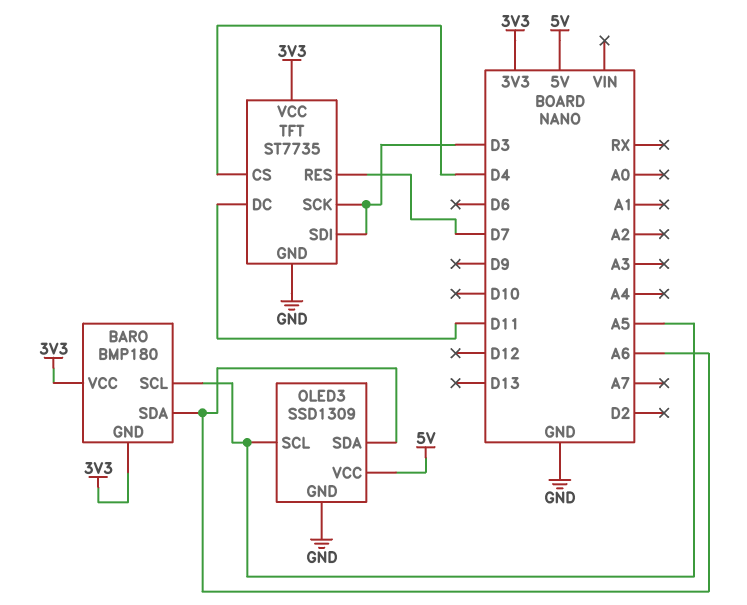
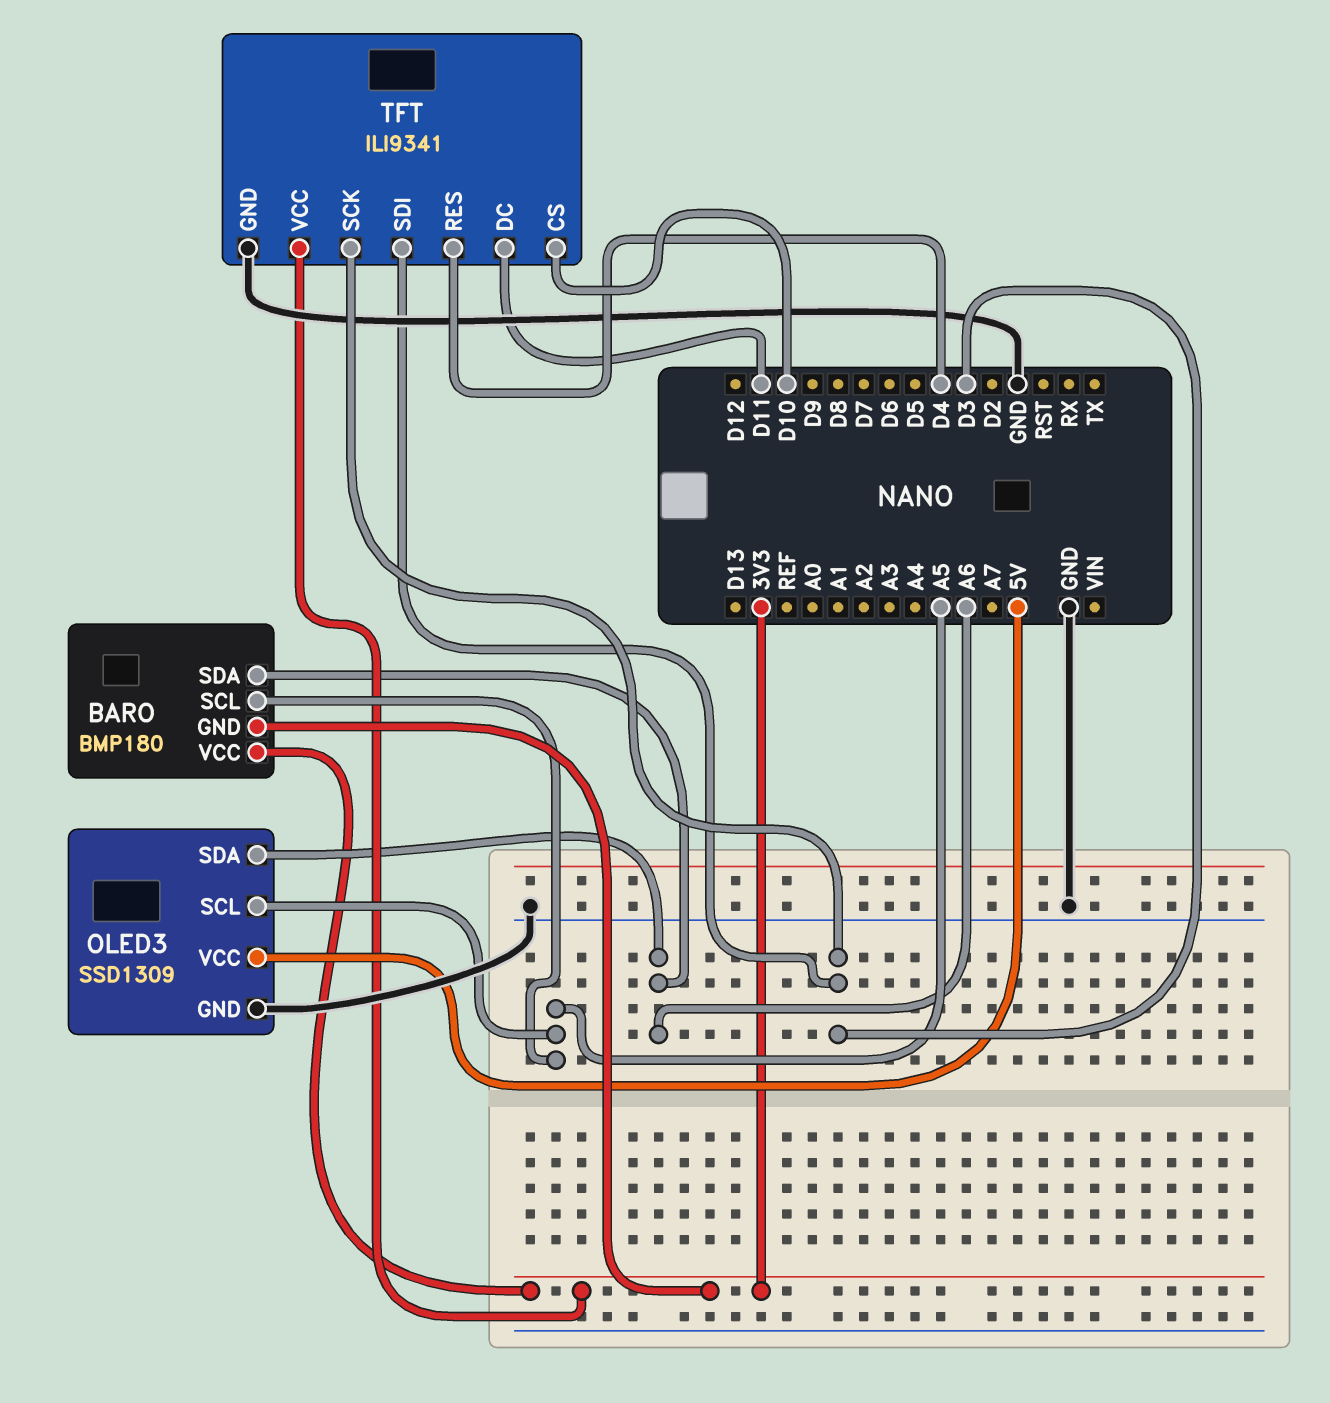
TFT: ST7735 -> ILI9341
TFT pin CS: D4 -> D10
TFT pin RES: D7 -> D4

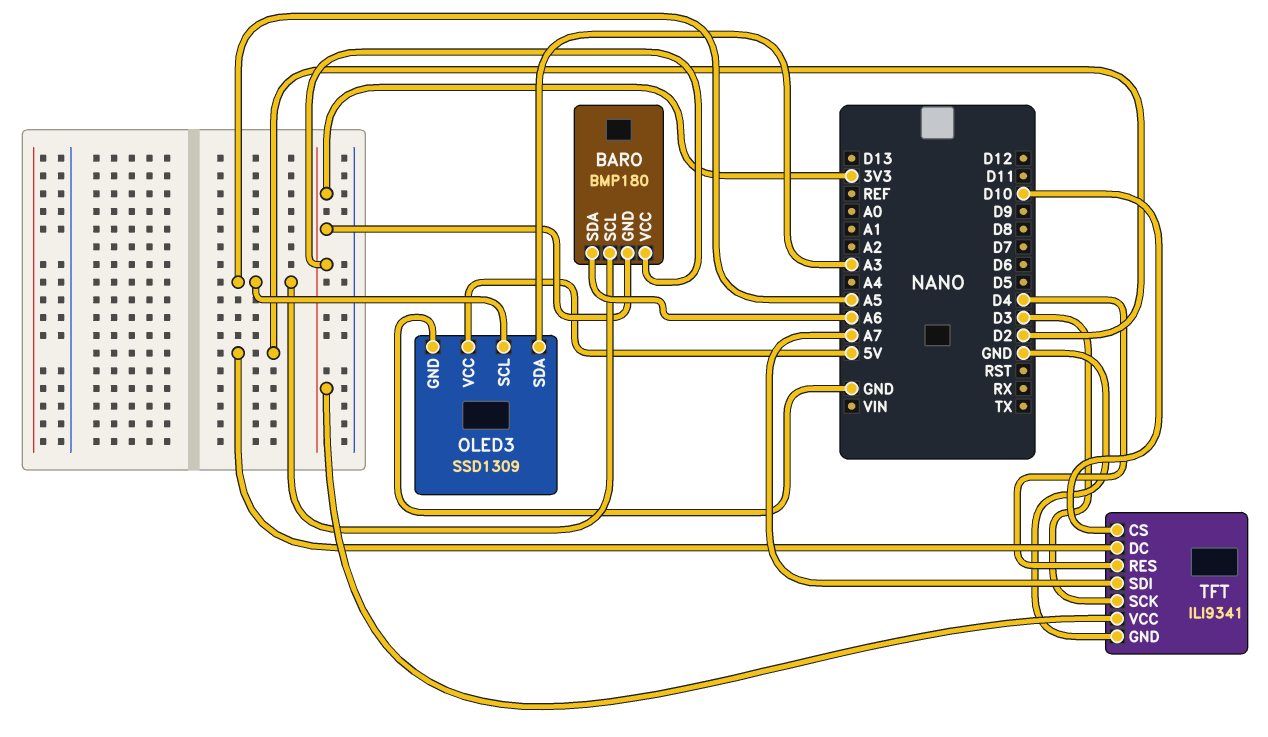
OLED3 pin SDA: A6 -> A3
TFT pin DC: D11 -> D2
TFT pin SDI: D3 -> A7

